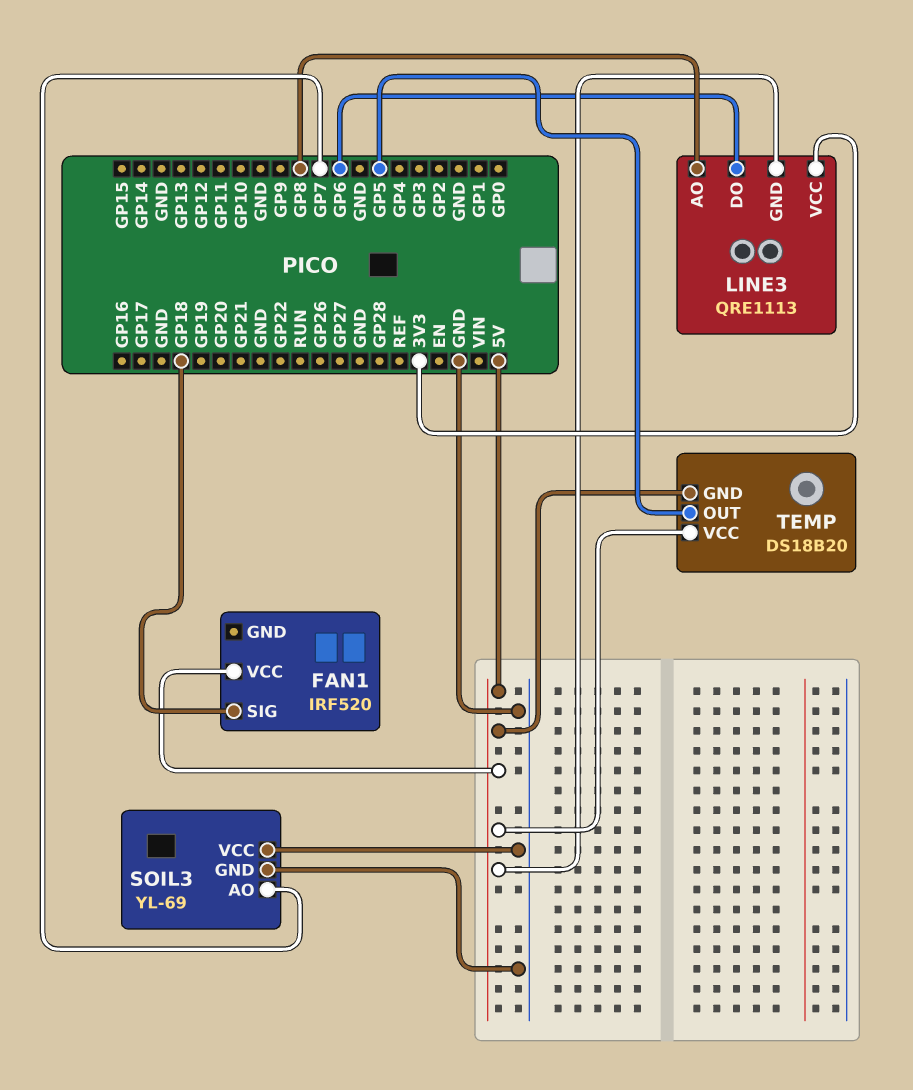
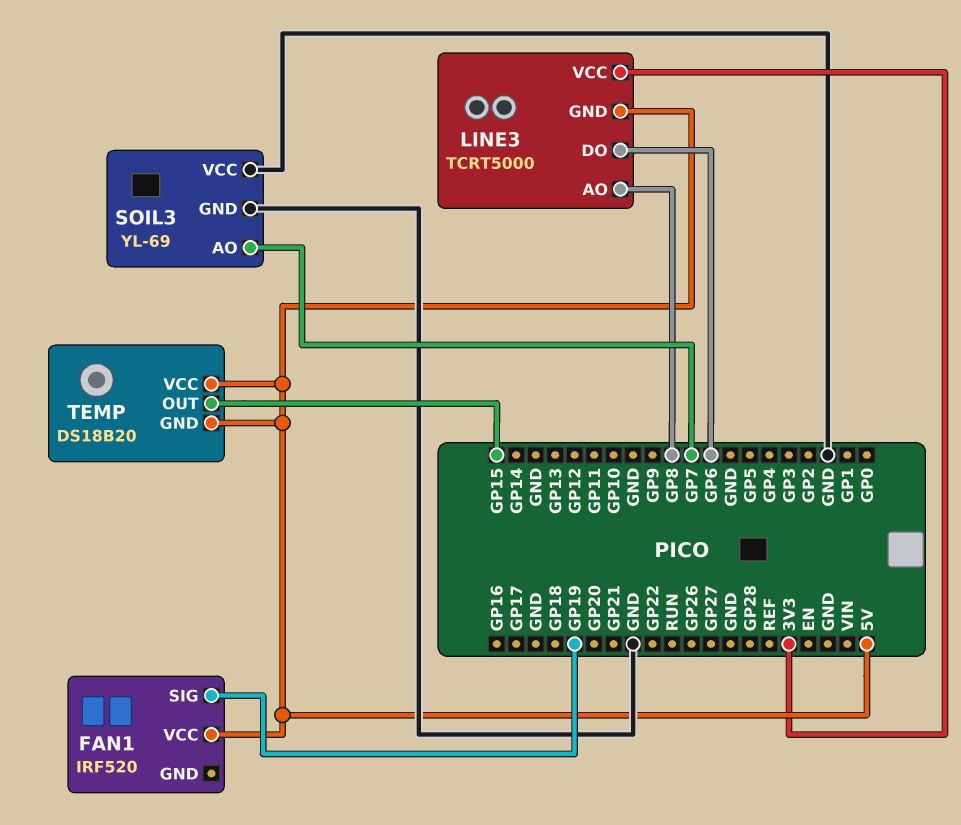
FAN1 pin SIG: GP18 -> GP19
LINE3: QRE1113 -> TCRT5000
TEMP pin OUT: GP5 -> GP15

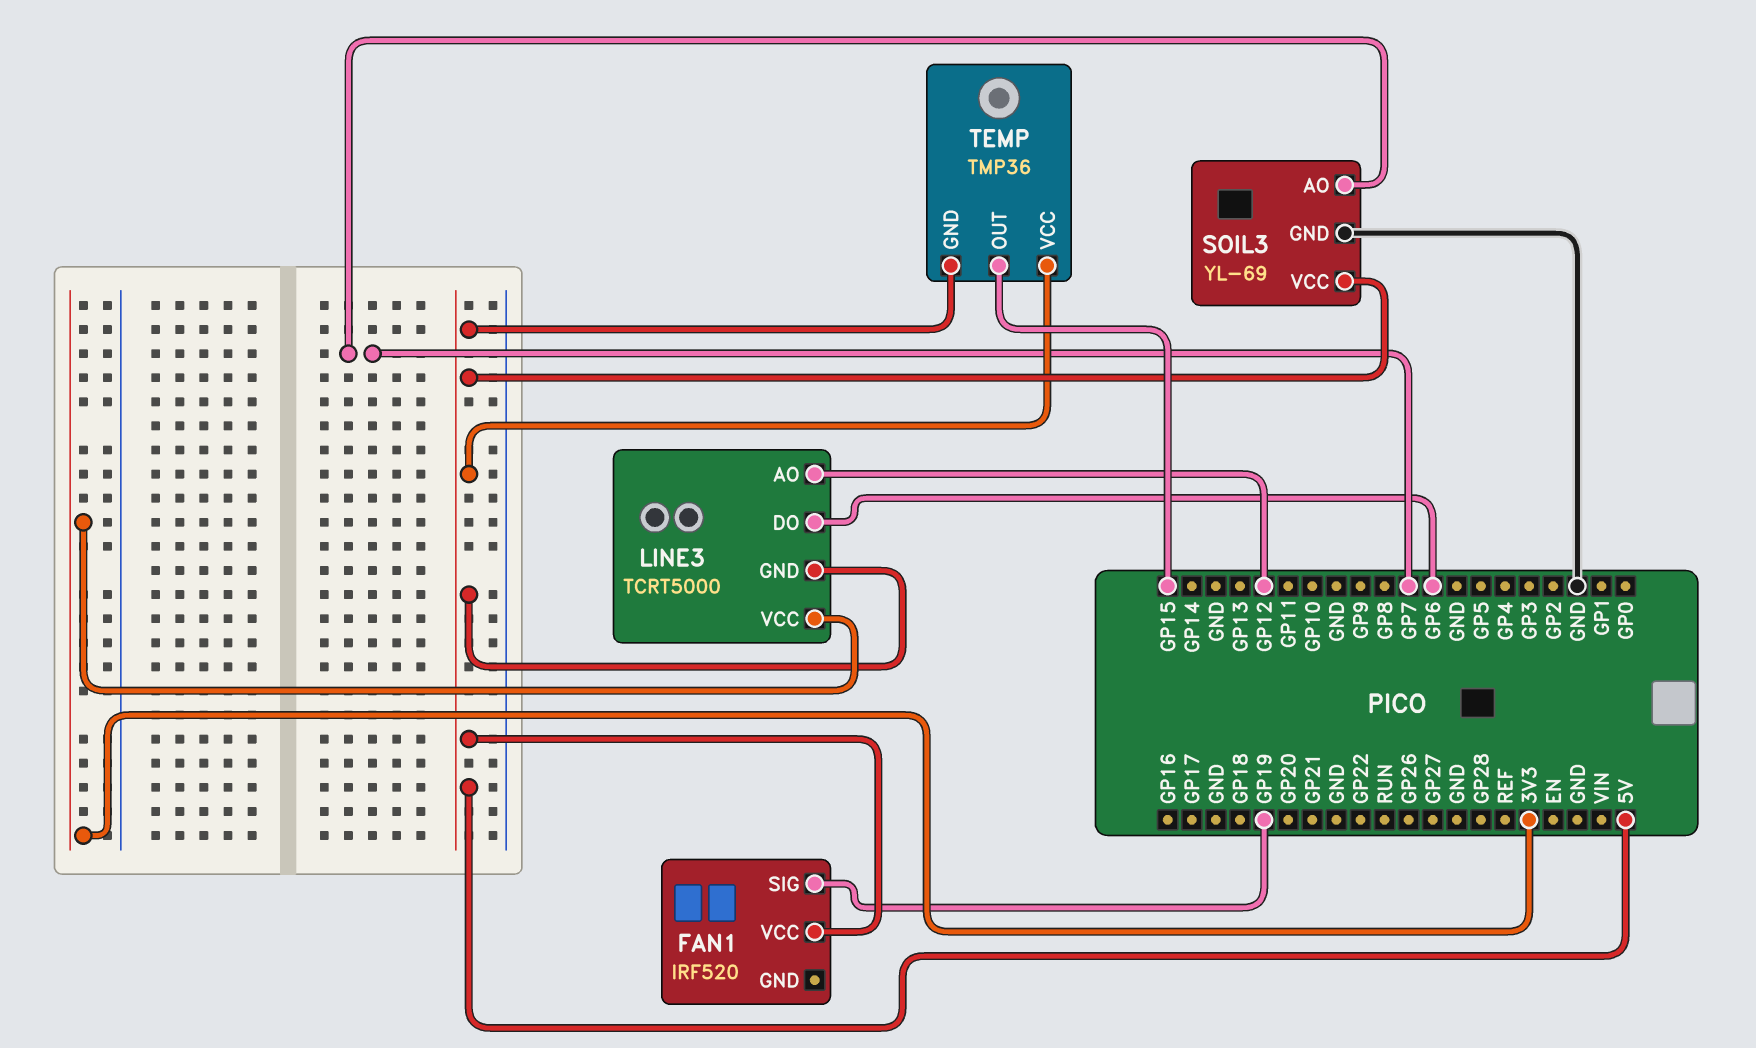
LINE3 pin AO: GP8 -> GP12
SOIL3 pin VCC: GND -> 5V
TEMP: DS18B20 -> TMP36

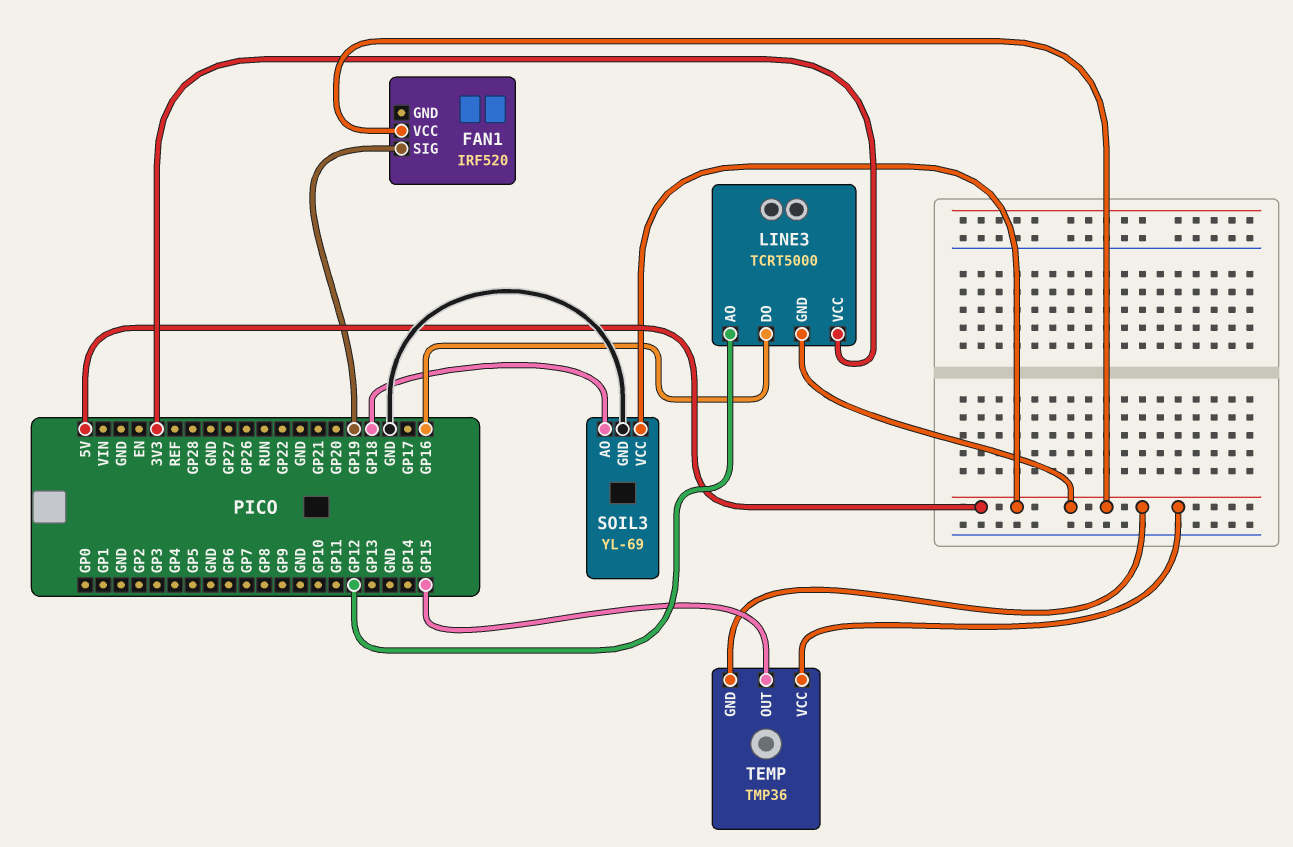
LINE3 pin DO: GP6 -> GP16
SOIL3 pin AO: GP7 -> GP18

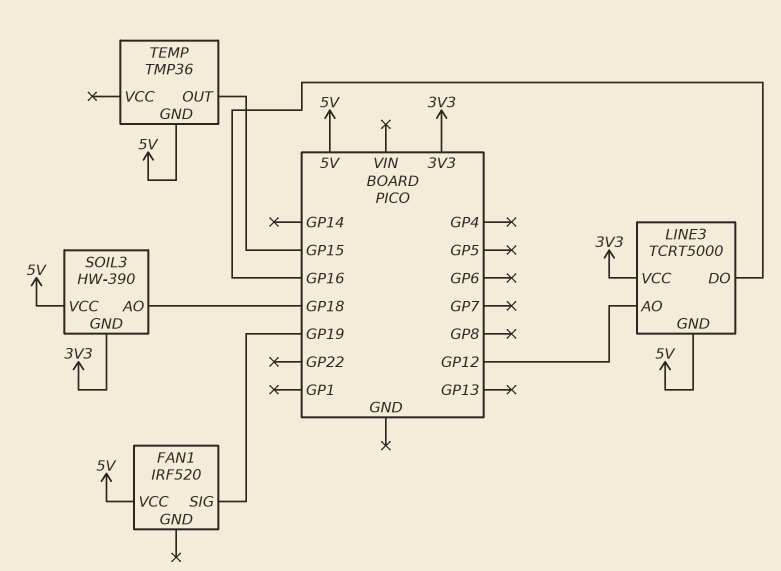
SOIL3: YL-69 -> HW-390
SOIL3 pin GND: GND -> 3V3
TEMP pin VCC: 5V -> none

